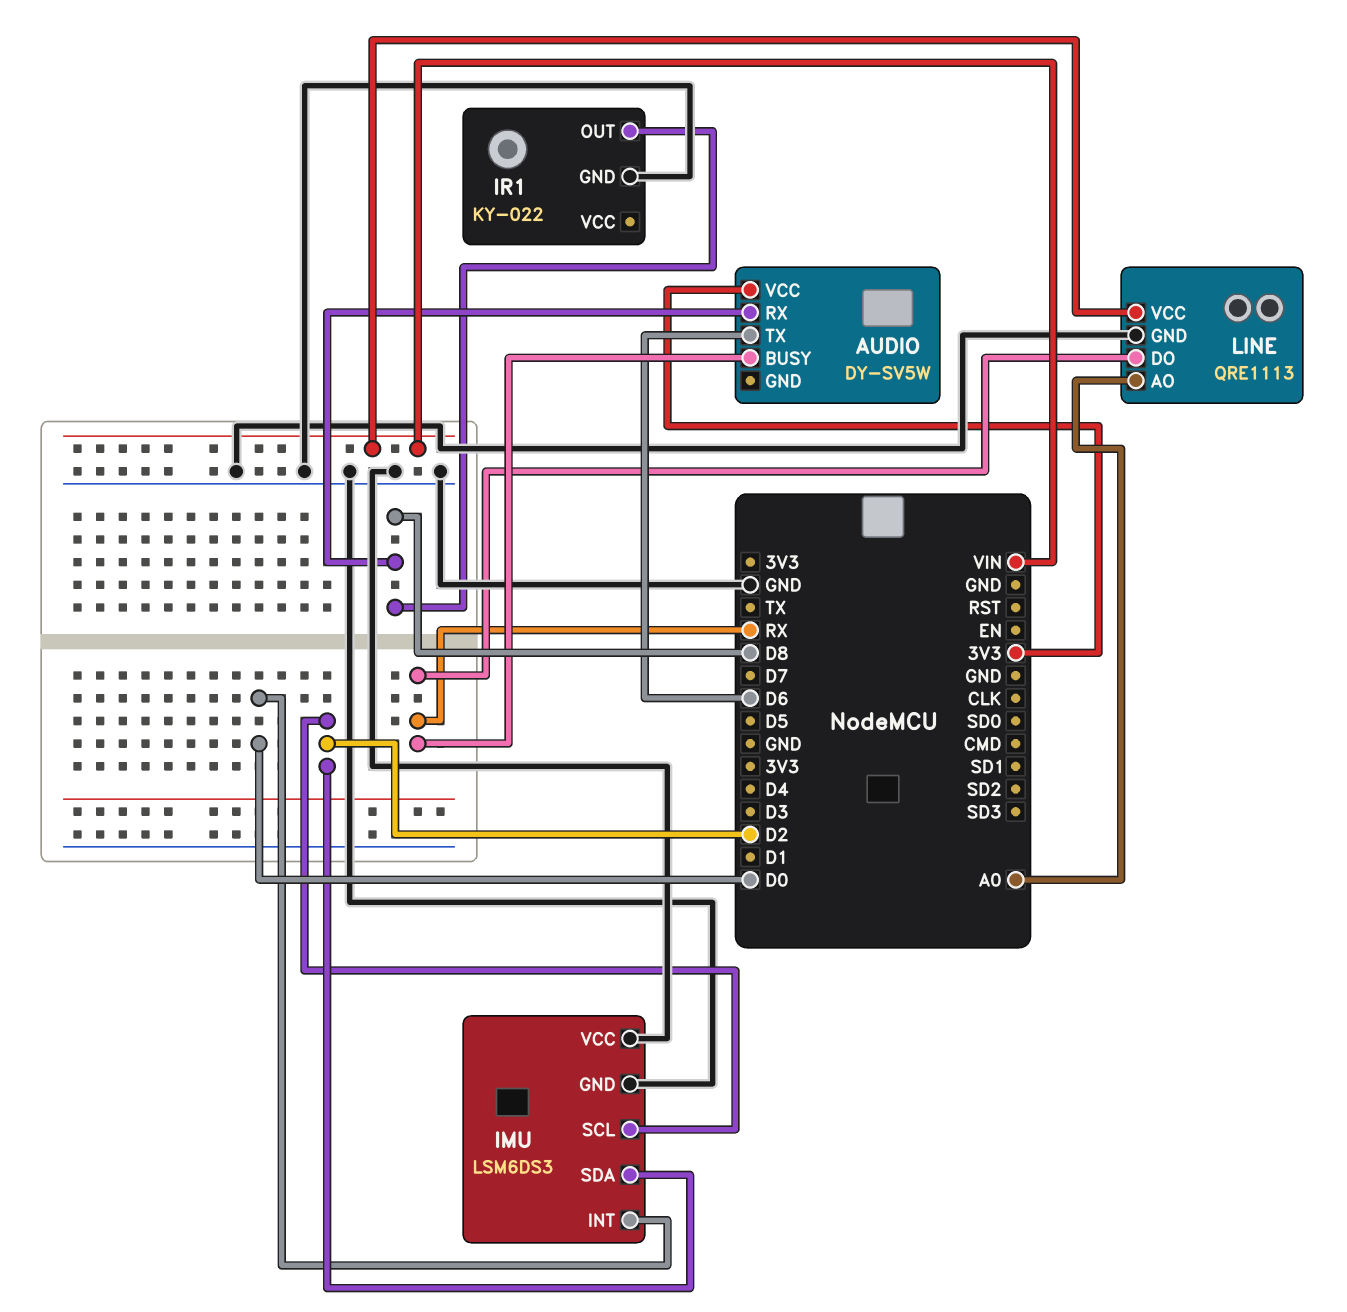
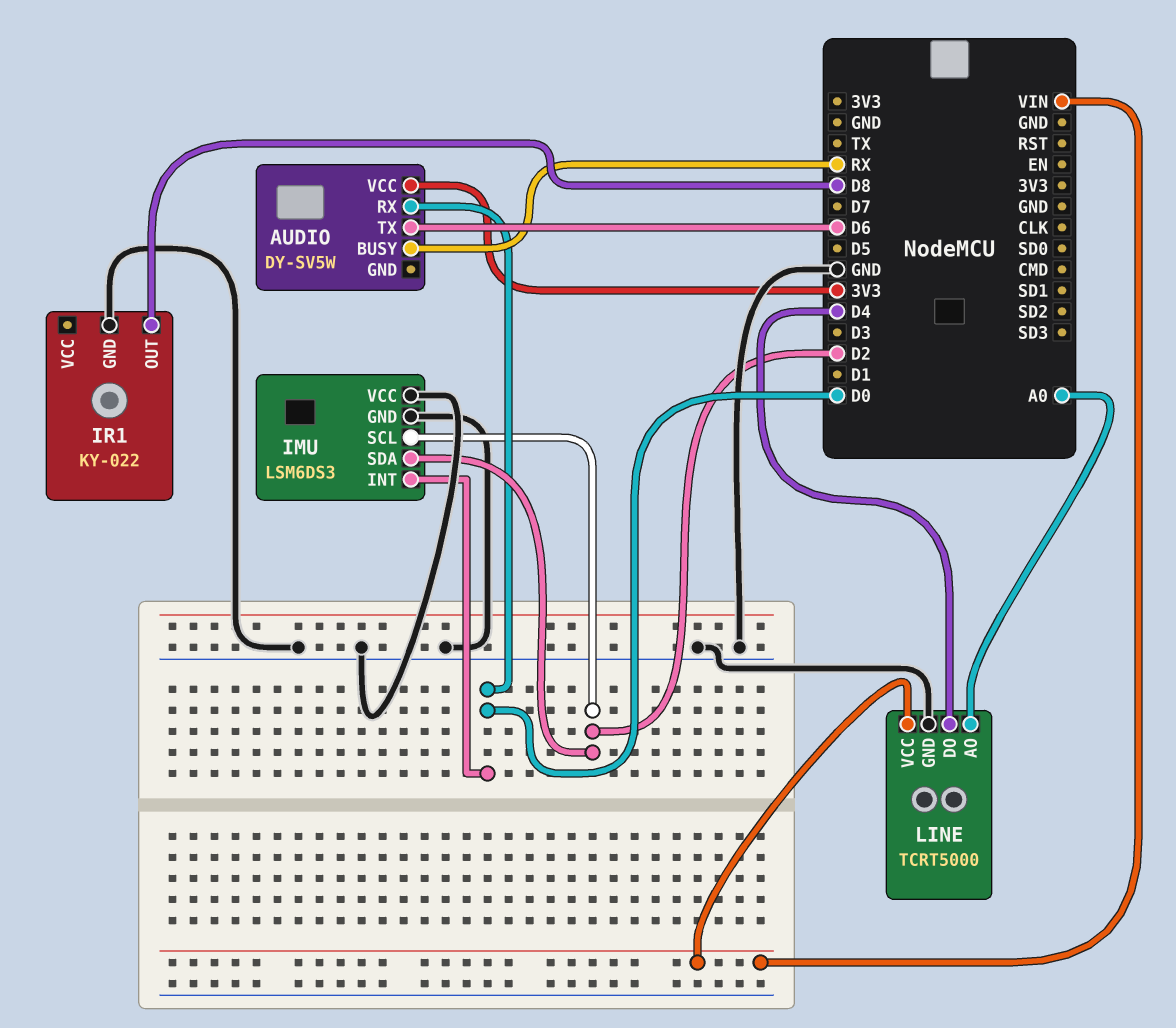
AUDIO pin RX: D8 -> D0
LINE: QRE1113 -> TCRT5000
LINE pin DO: RX -> D4

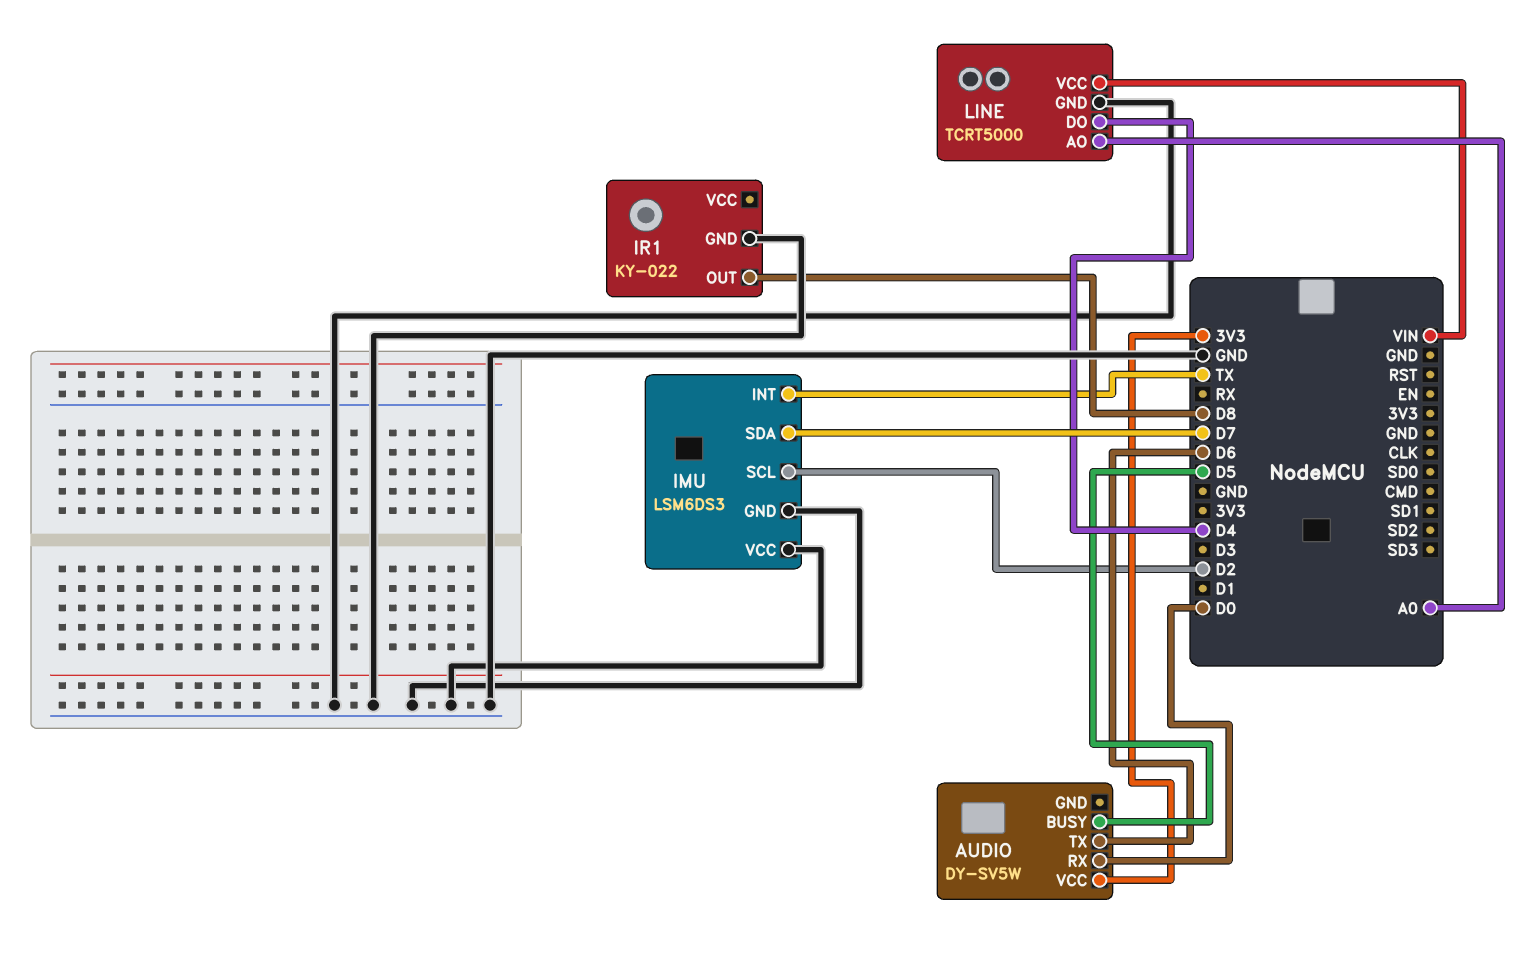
AUDIO pin BUSY: RX -> D5
IMU pin INT: D0 -> TX
IMU pin SDA: D2 -> D7

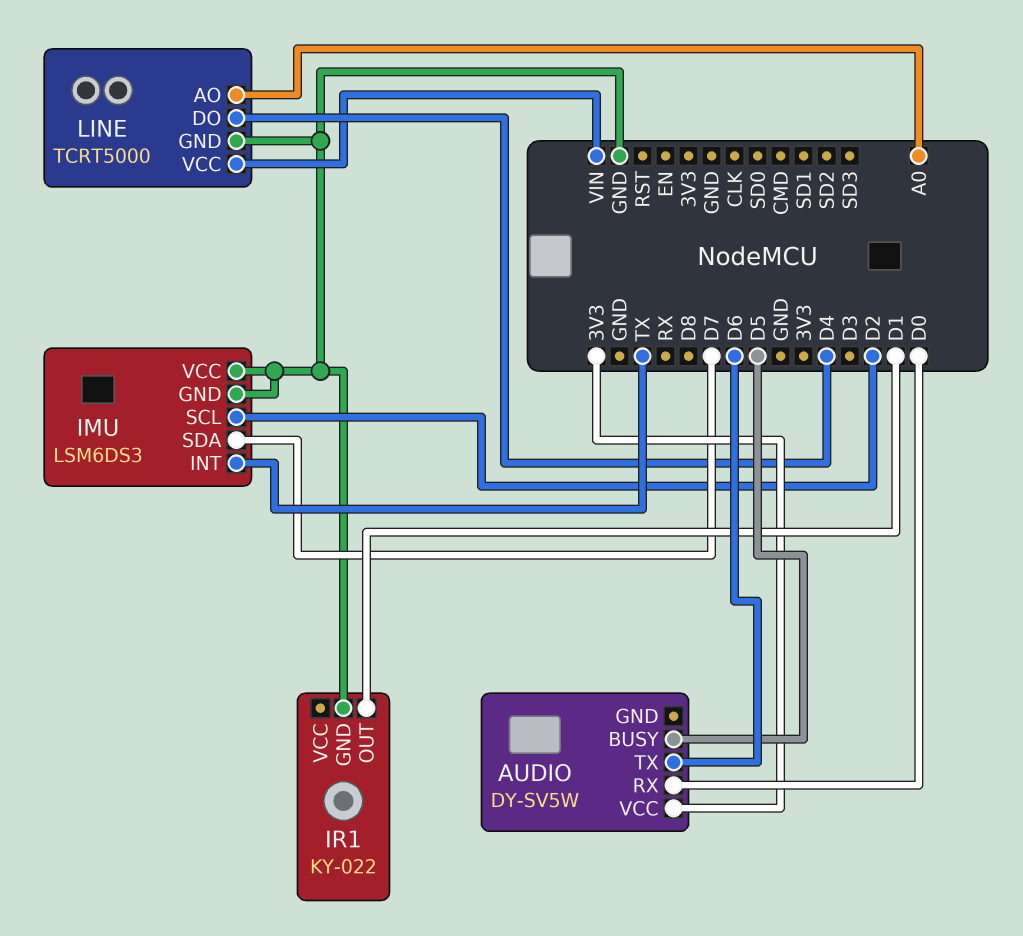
IR1 pin OUT: D8 -> D1

